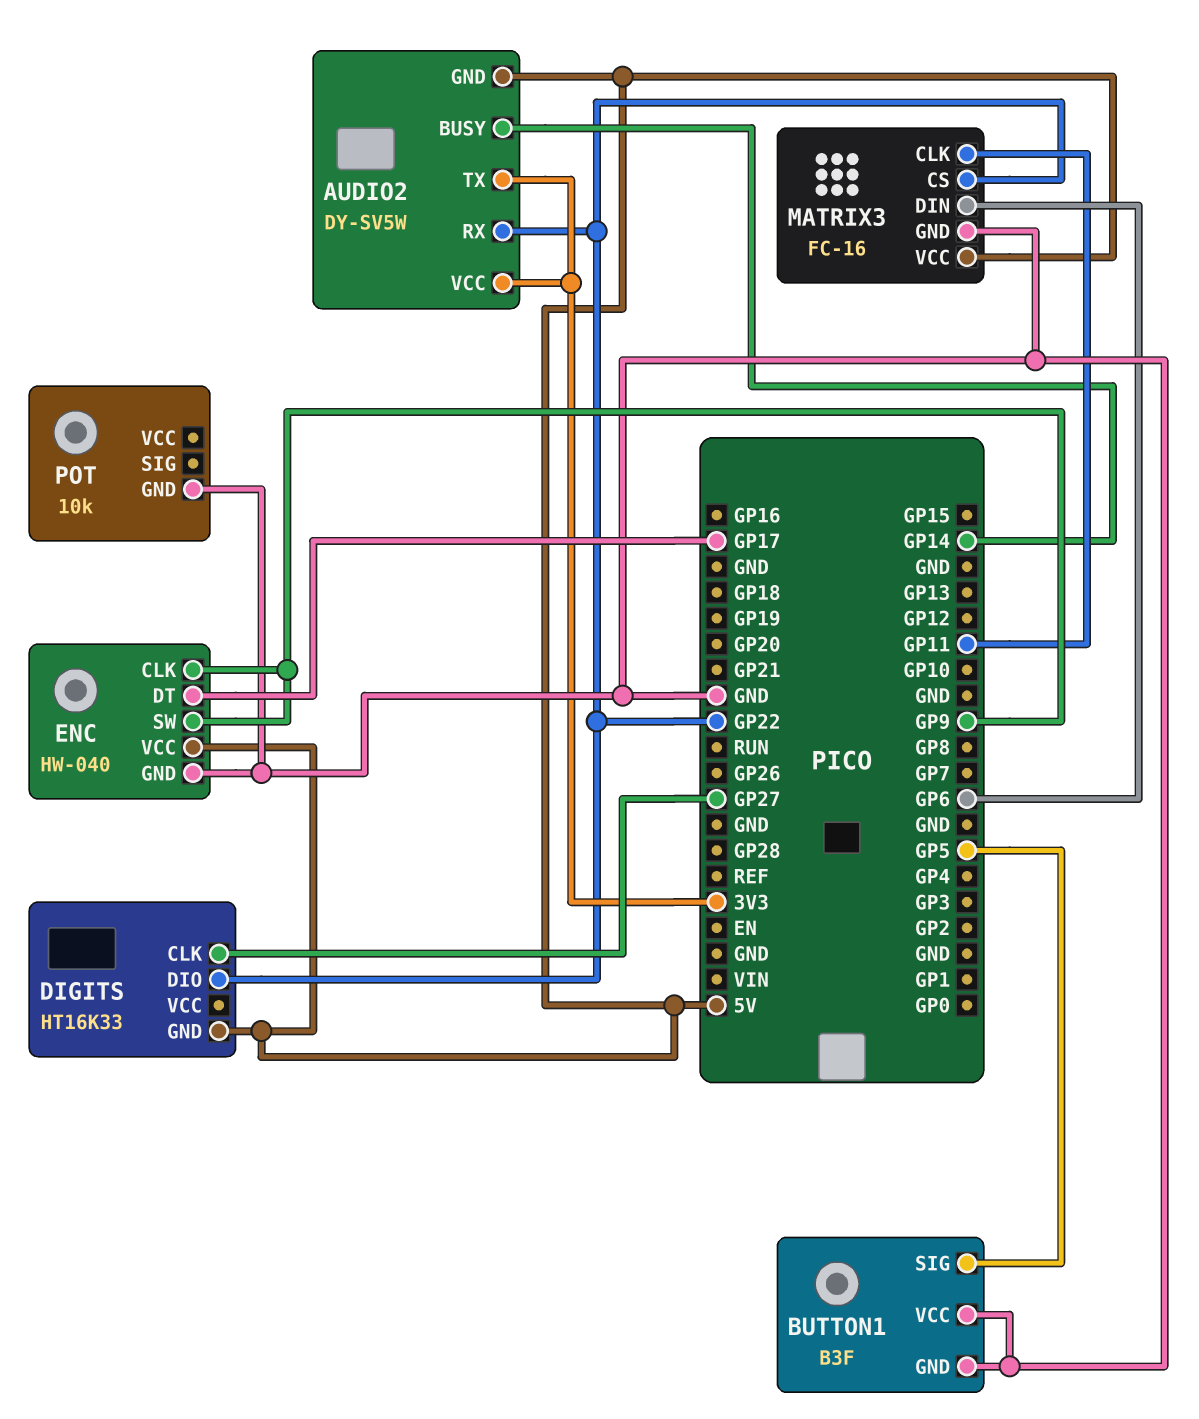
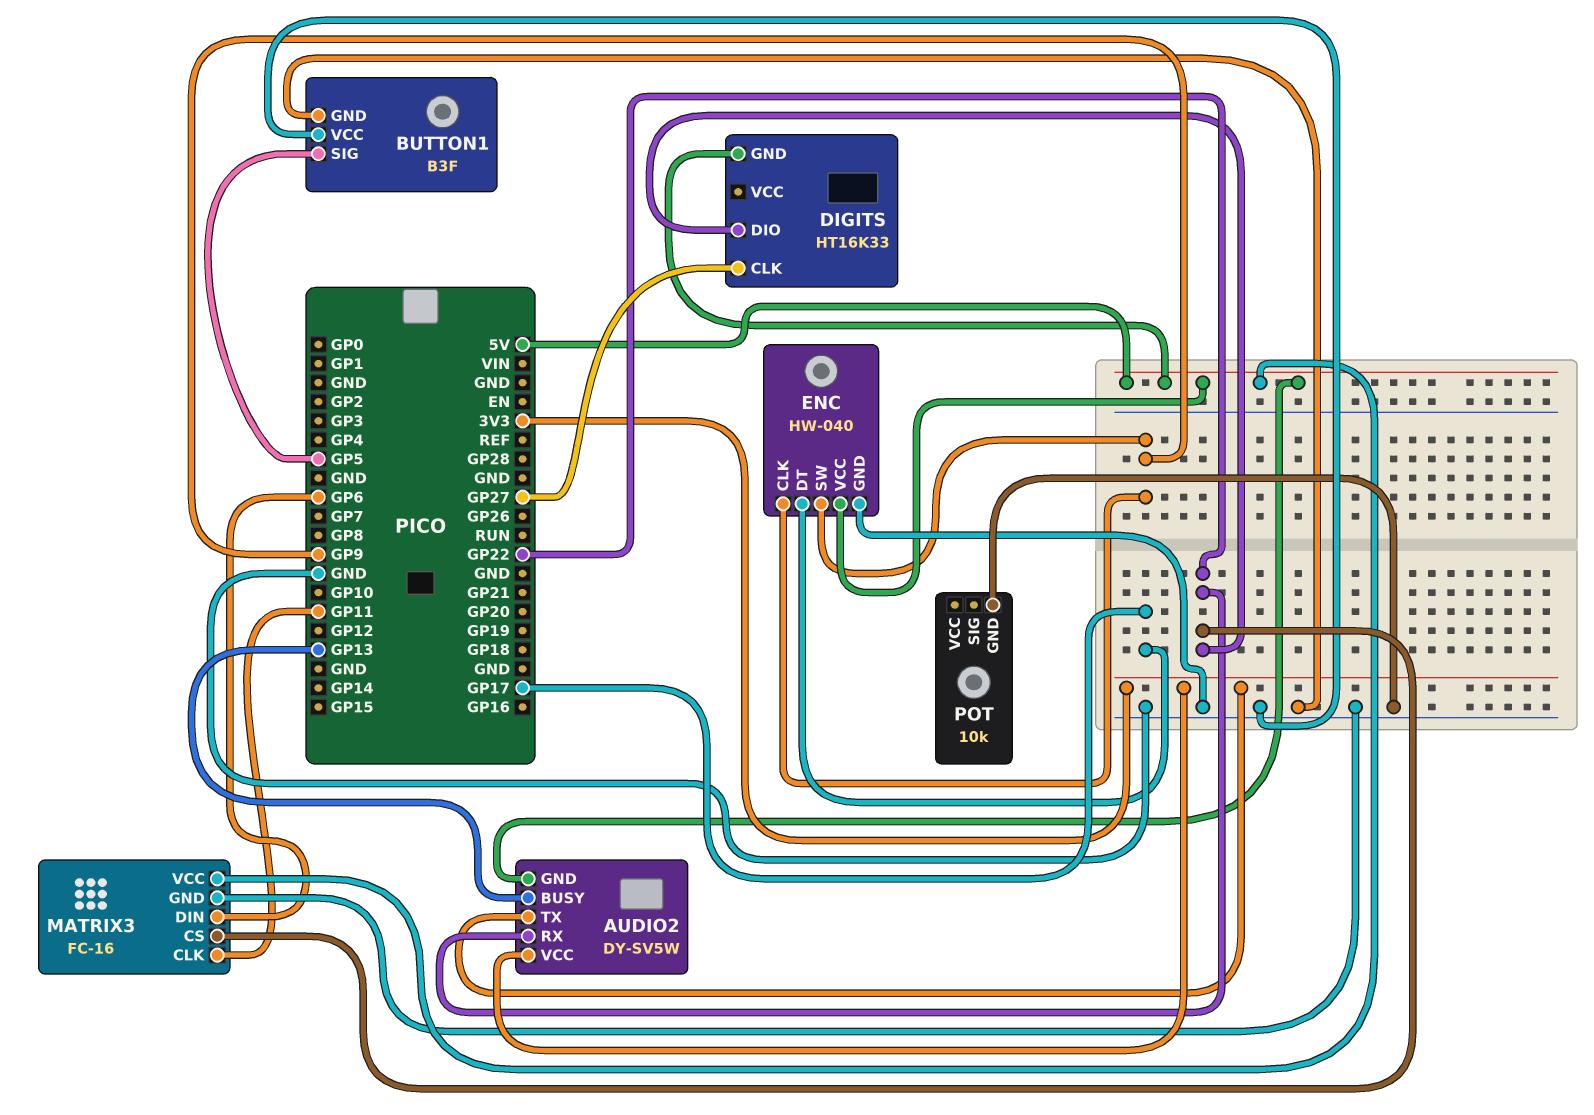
AUDIO2 pin BUSY: GP14 -> GP13

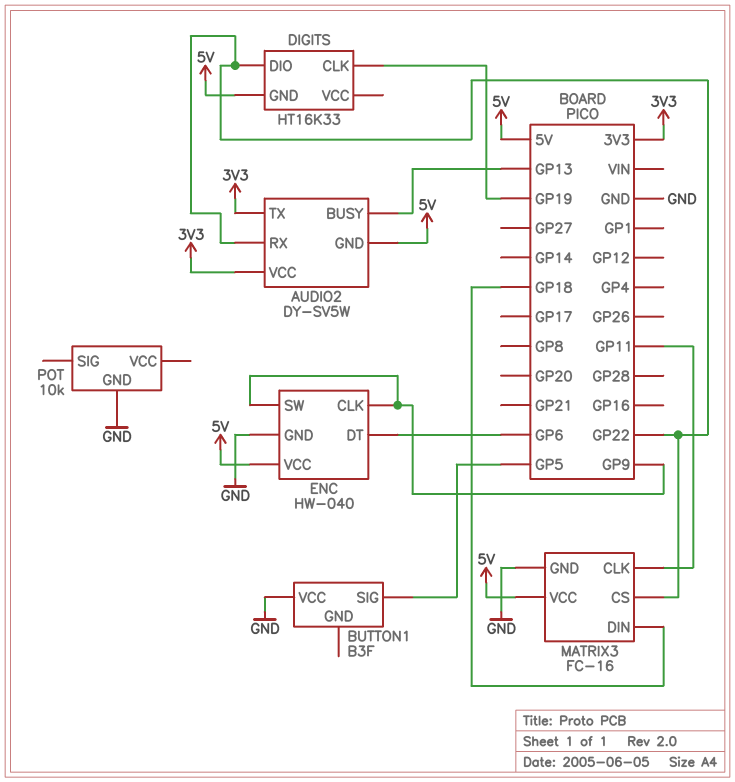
BUTTON1 pin GND: GND -> none
DIGITS pin CLK: GP27 -> GP19
ENC pin DT: GP17 -> GP6
MATRIX3 pin DIN: GP6 -> GP18

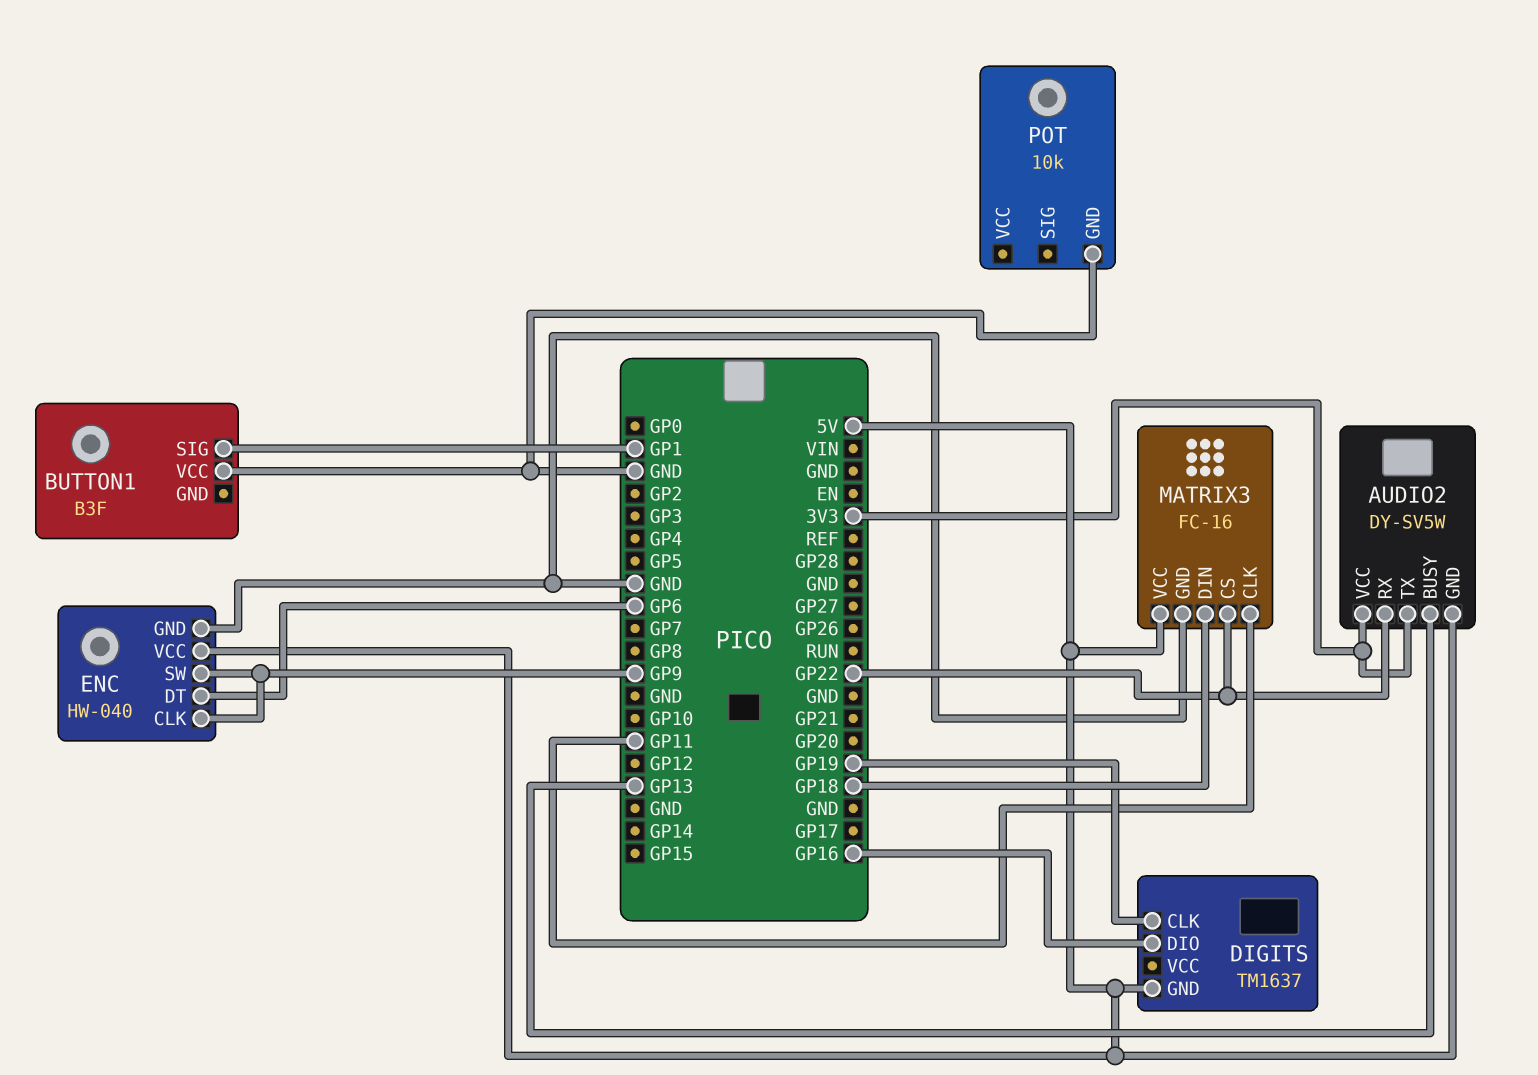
BUTTON1 pin SIG: GP5 -> GP1
DIGITS: HT16K33 -> TM1637
DIGITS pin DIO: GP22 -> GP16

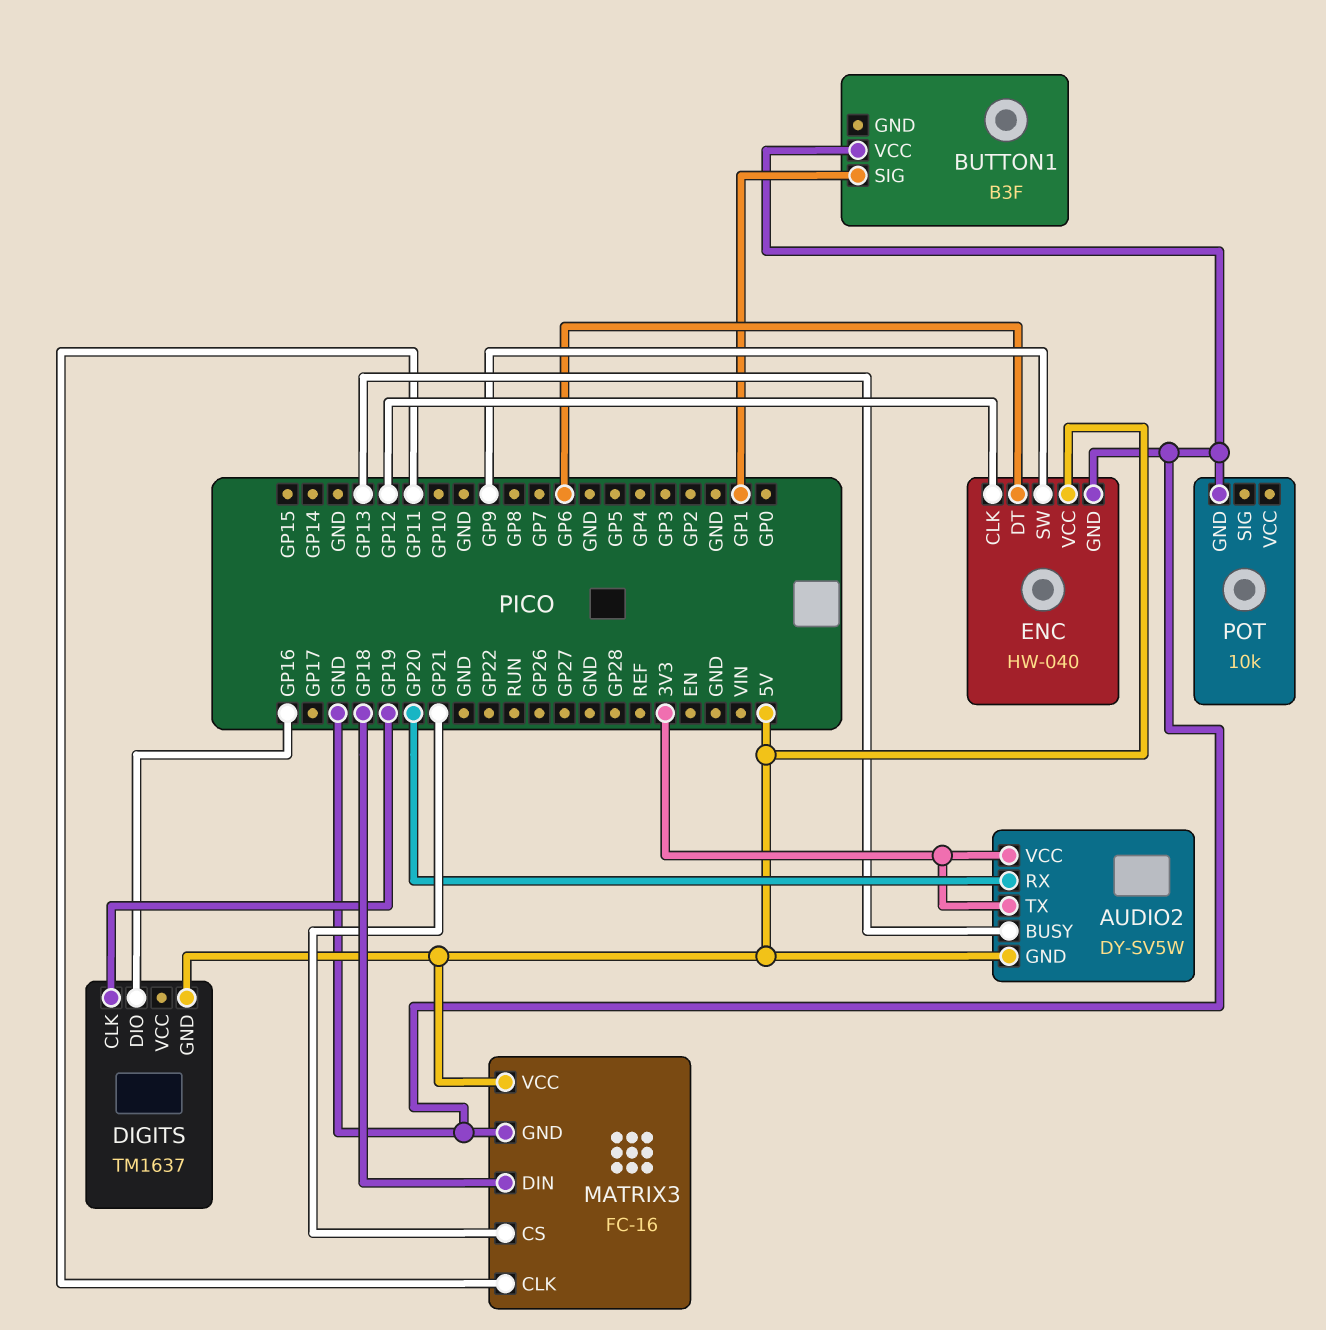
AUDIO2 pin RX: GP22 -> GP20
ENC pin CLK: GP9 -> GP12
MATRIX3 pin CS: GP22 -> GP21

